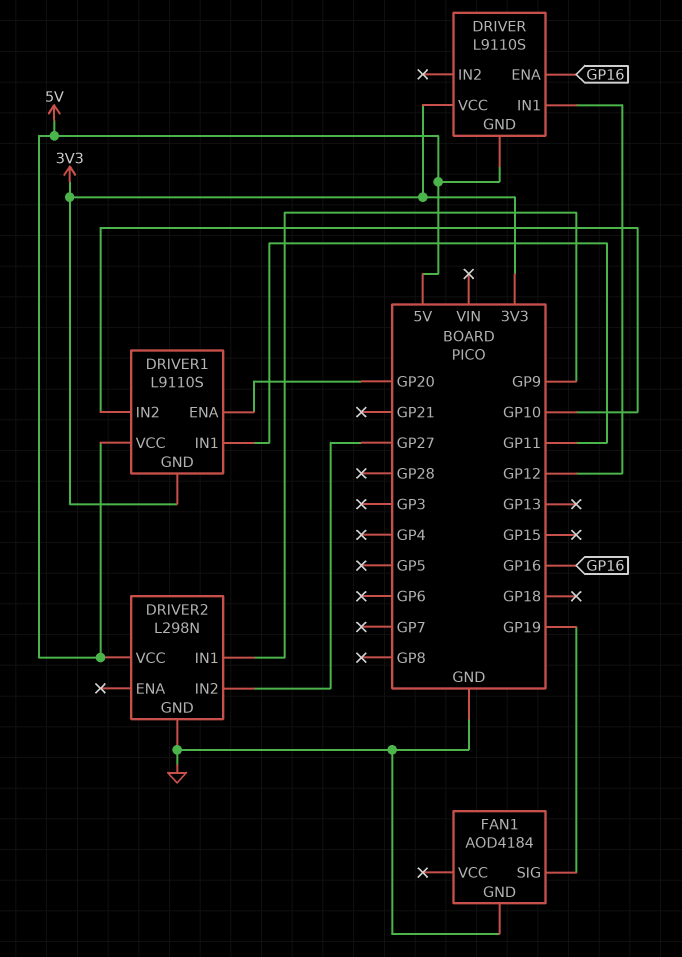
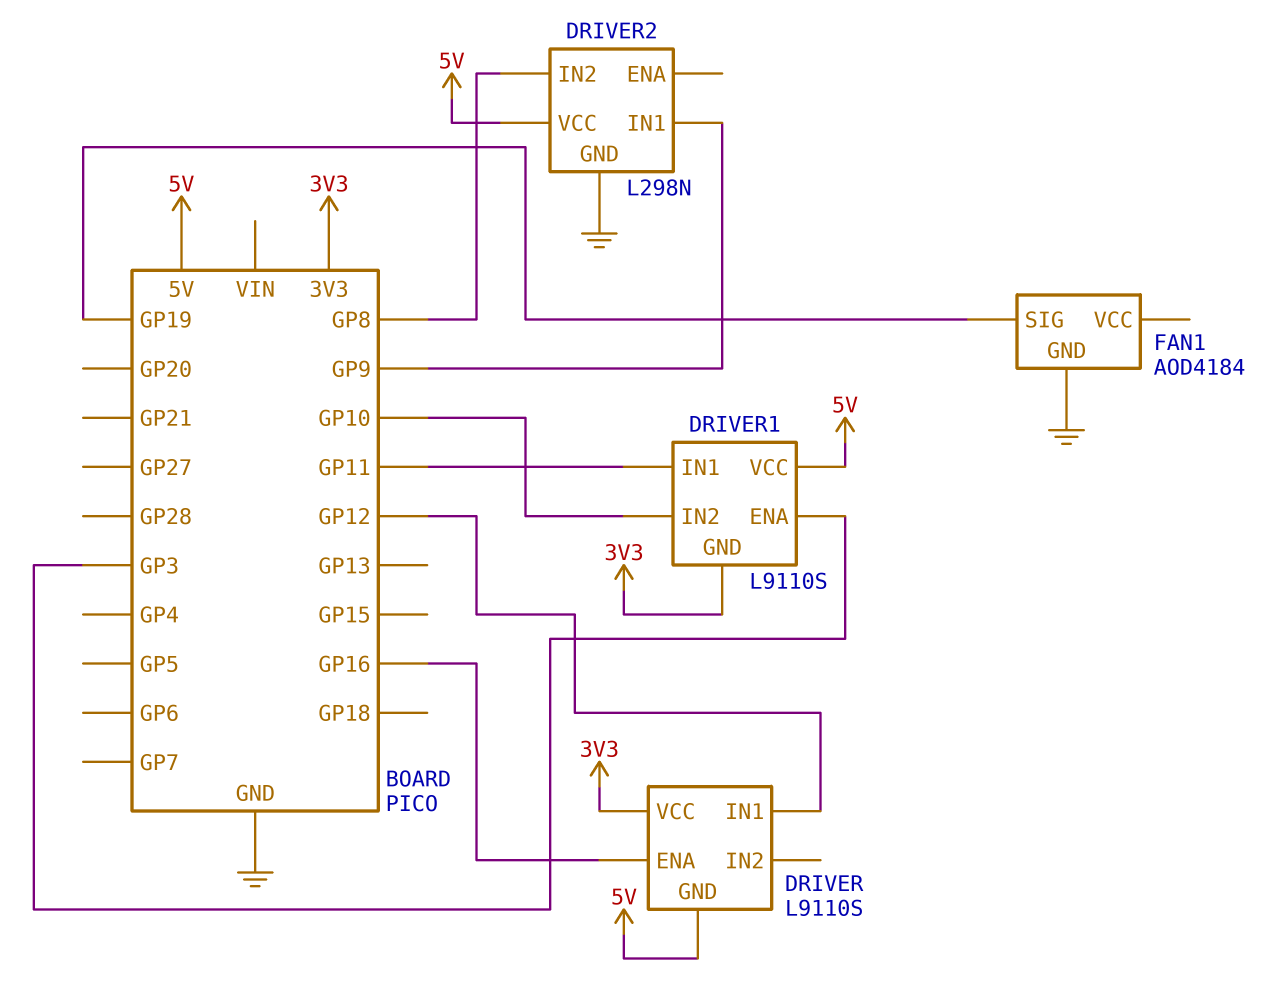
DRIVER1 pin ENA: GP20 -> GP3
DRIVER2 pin IN2: GP27 -> GP8

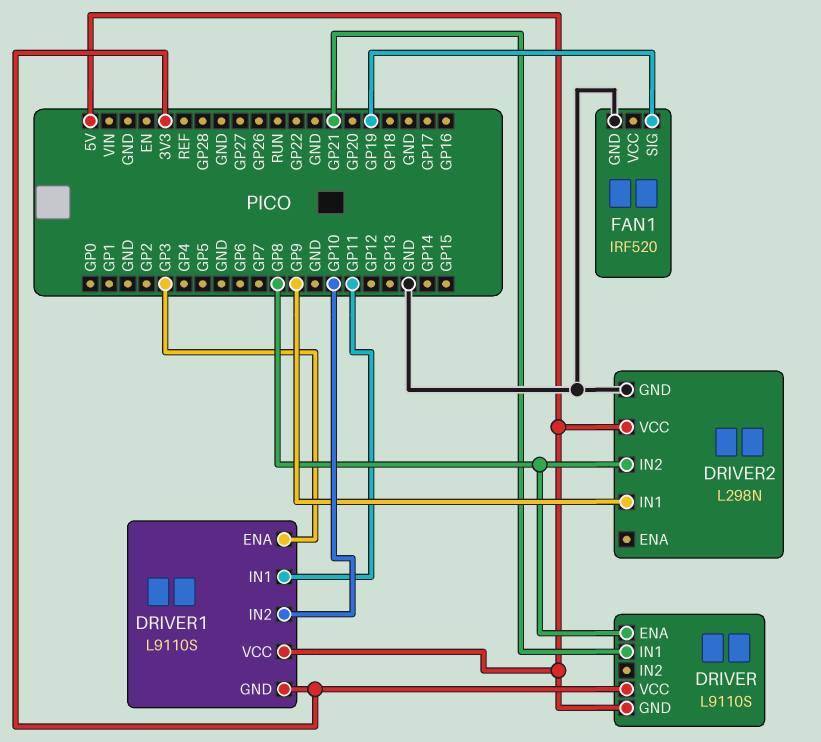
DRIVER pin ENA: GP16 -> GP8
DRIVER pin IN1: GP12 -> GP21
FAN1: AOD4184 -> IRF520

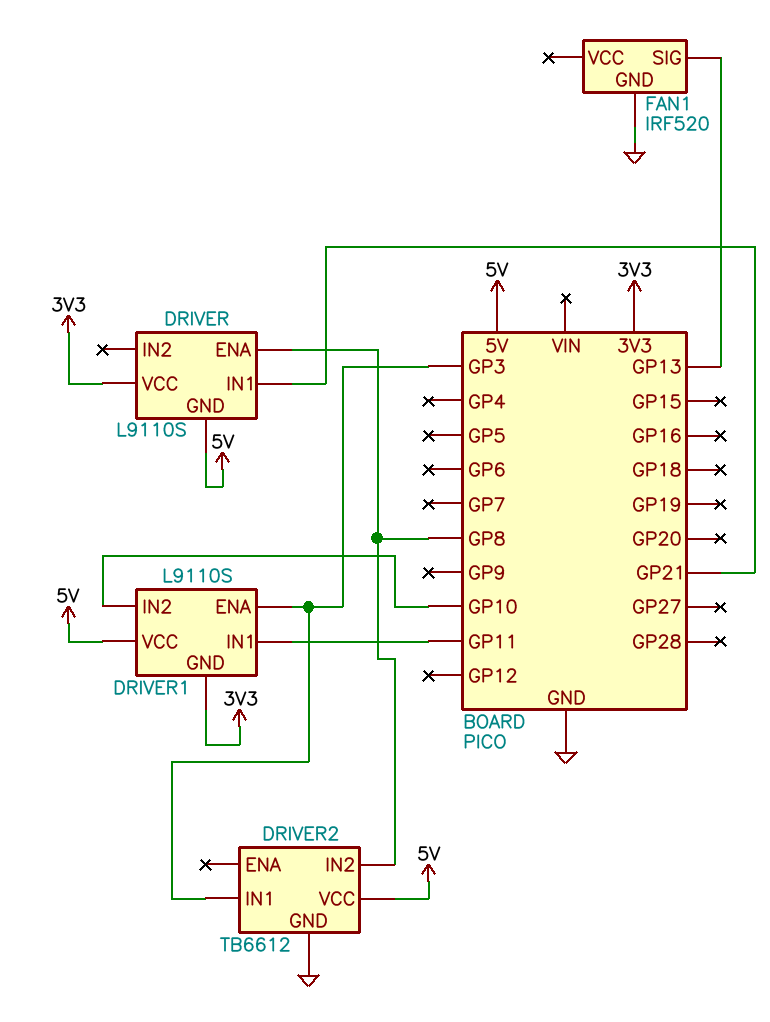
DRIVER2: L298N -> TB6612
DRIVER2 pin IN1: GP9 -> GP3
FAN1 pin SIG: GP19 -> GP13

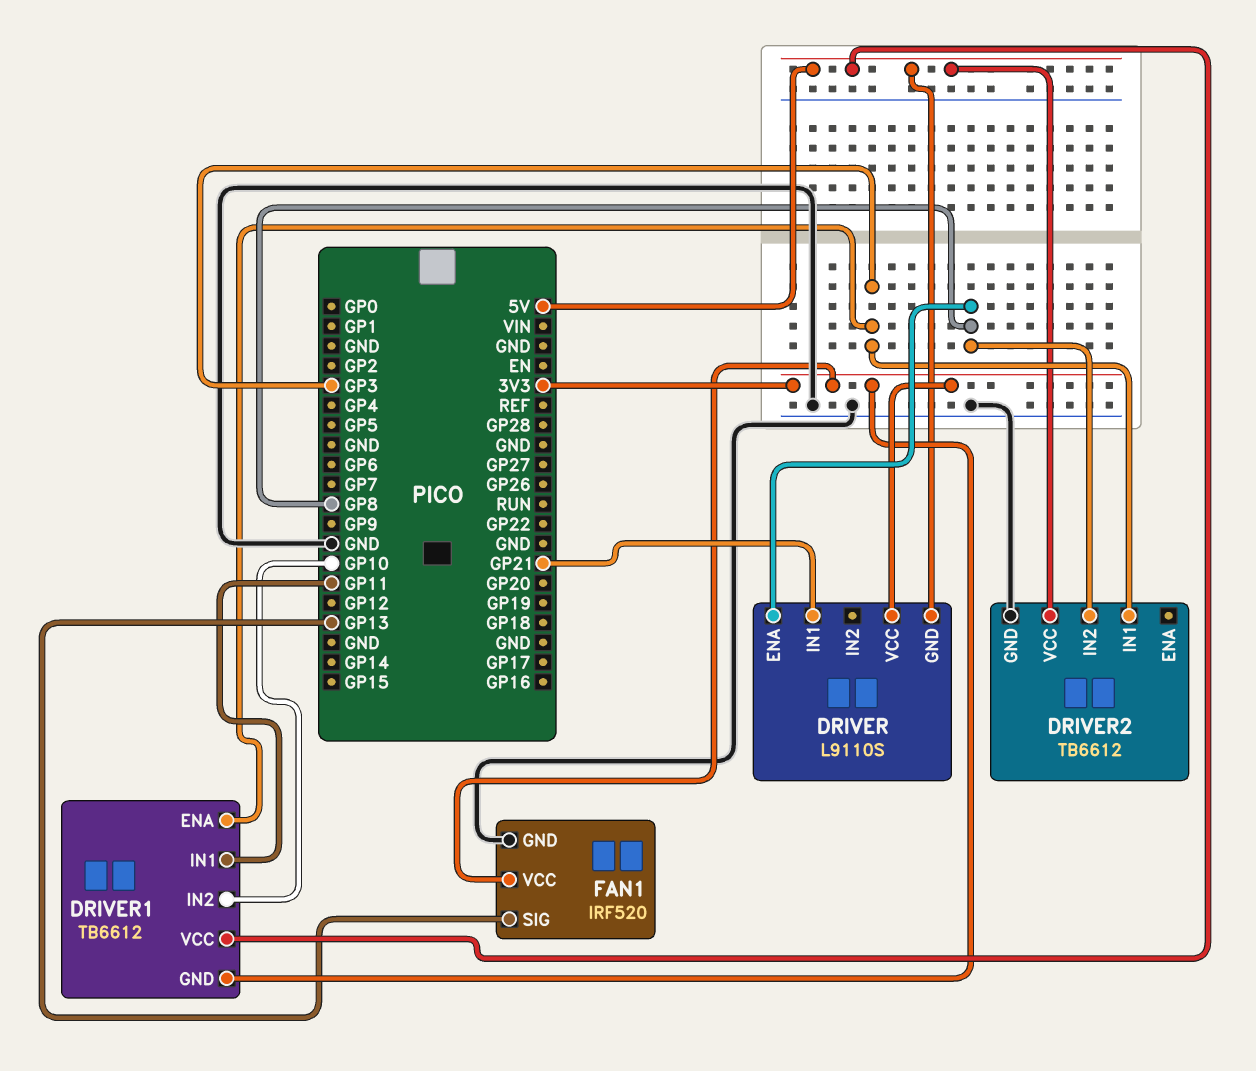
DRIVER1: L9110S -> TB6612
FAN1 pin VCC: none -> 3V3

